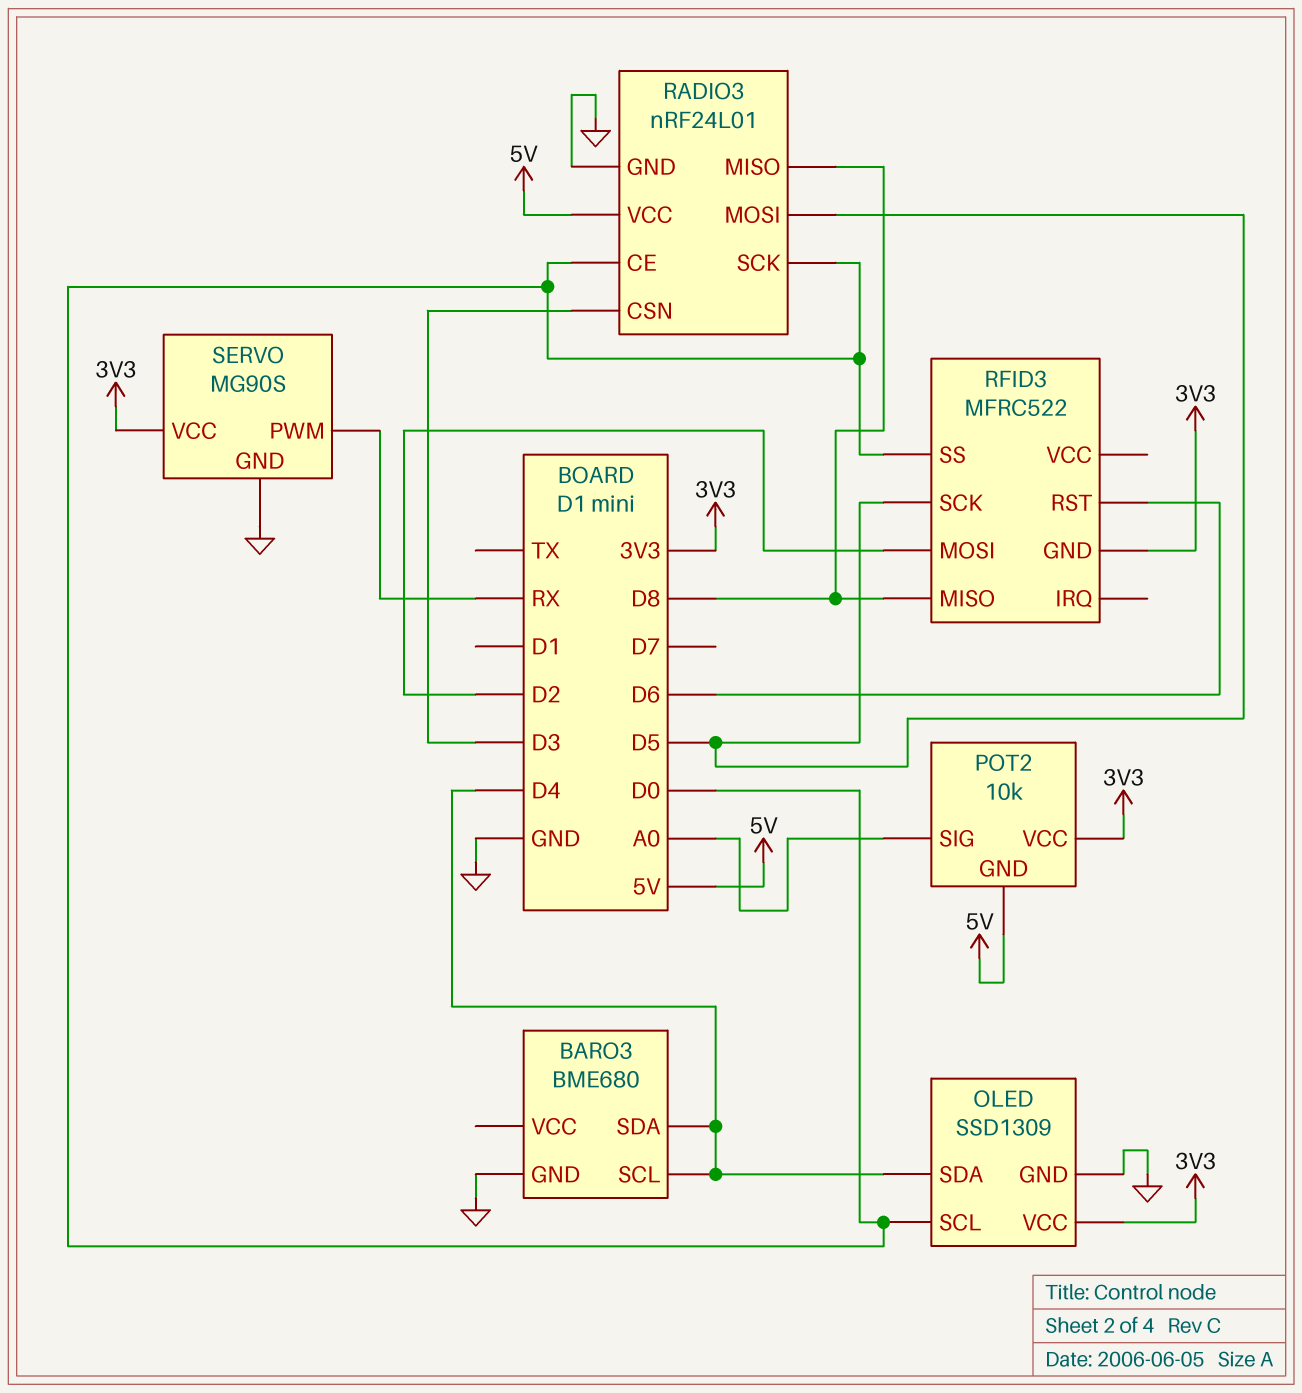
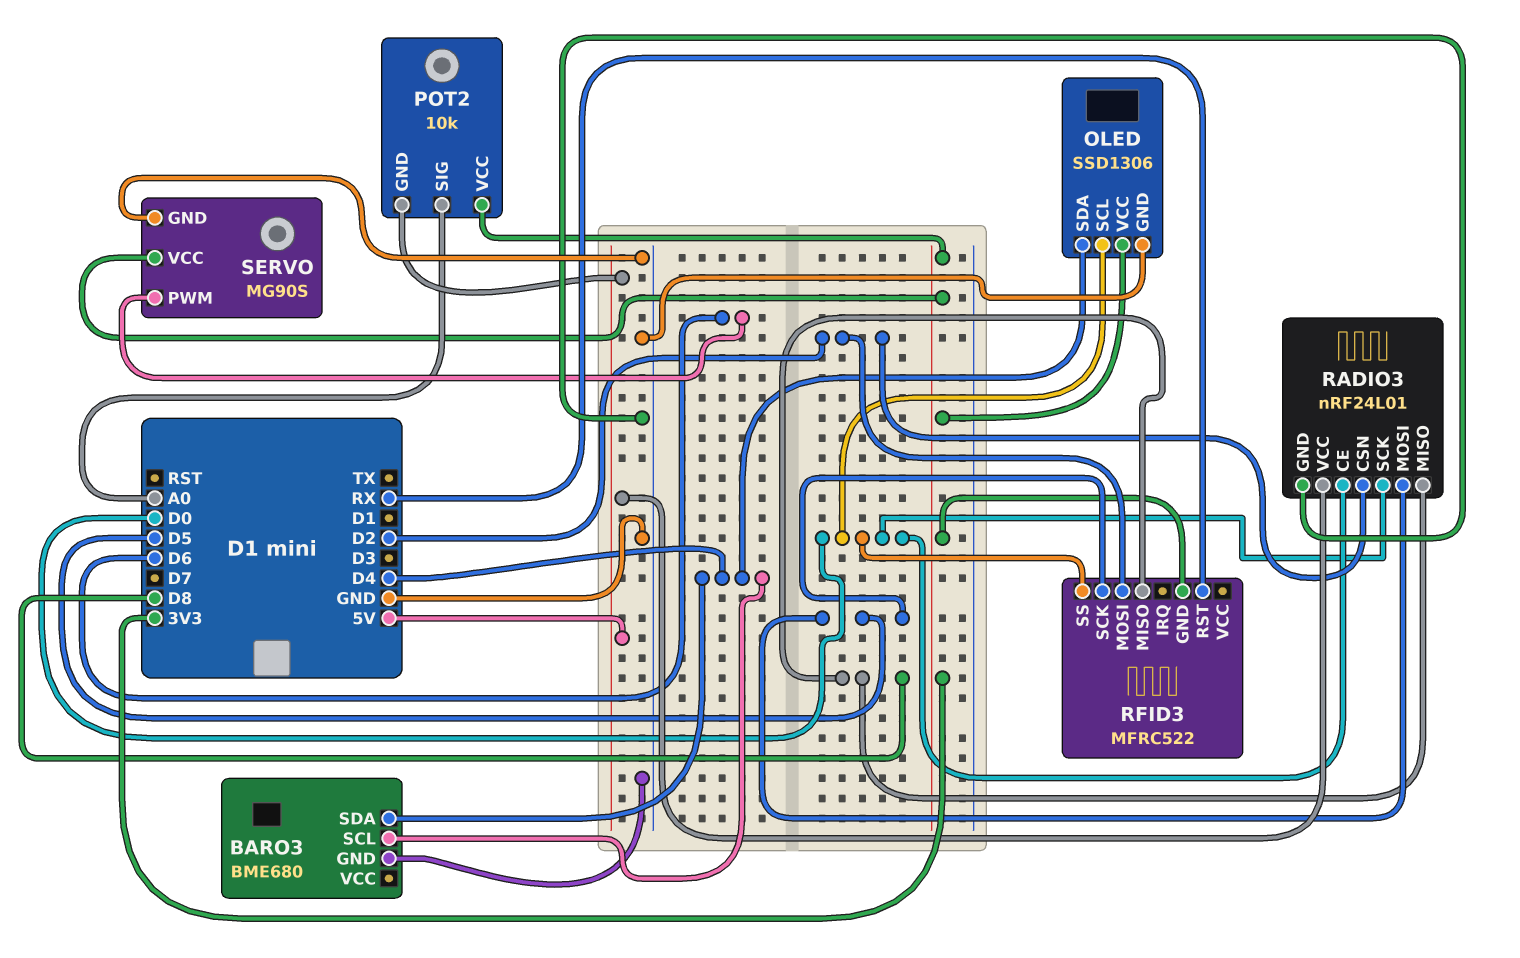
OLED: SSD1309 -> SSD1306
RADIO3 pin CSN: D3 -> D2
RFID3 pin RST: D6 -> RX
SERVO pin PWM: RX -> D6

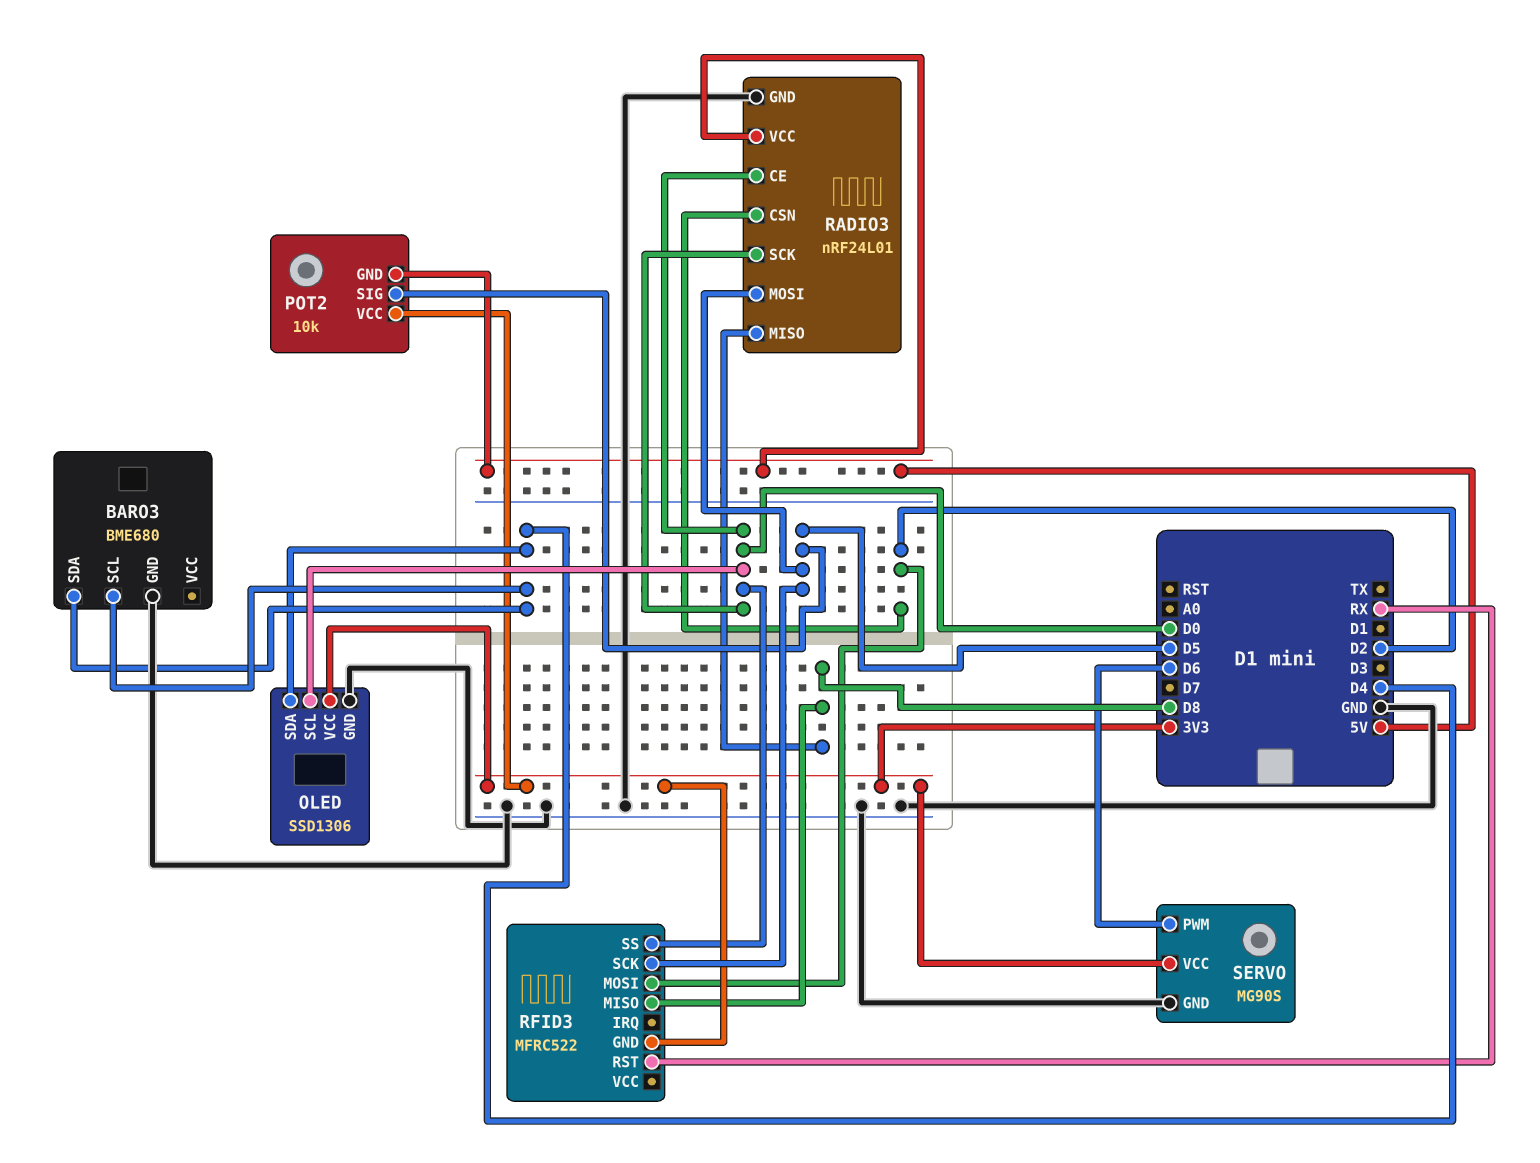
POT2 pin SIG: A0 -> D5

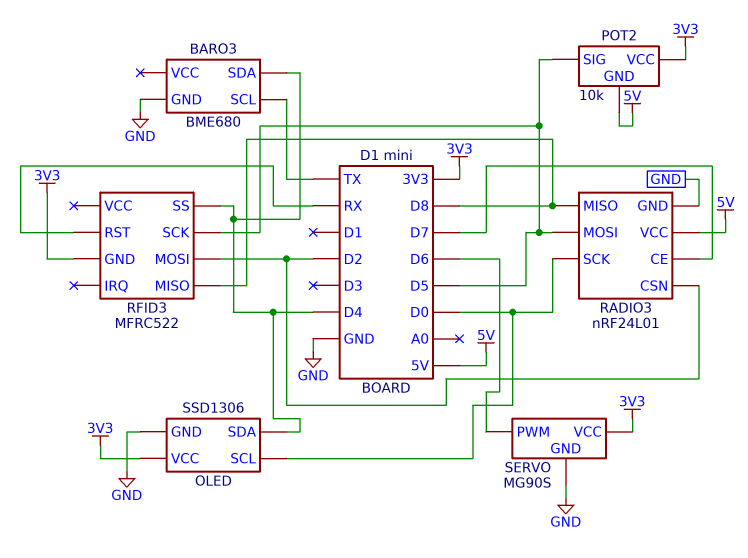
BARO3 pin SCL: D4 -> TX
RADIO3 pin CE: D0 -> D7
RFID3 pin SS: D0 -> D4

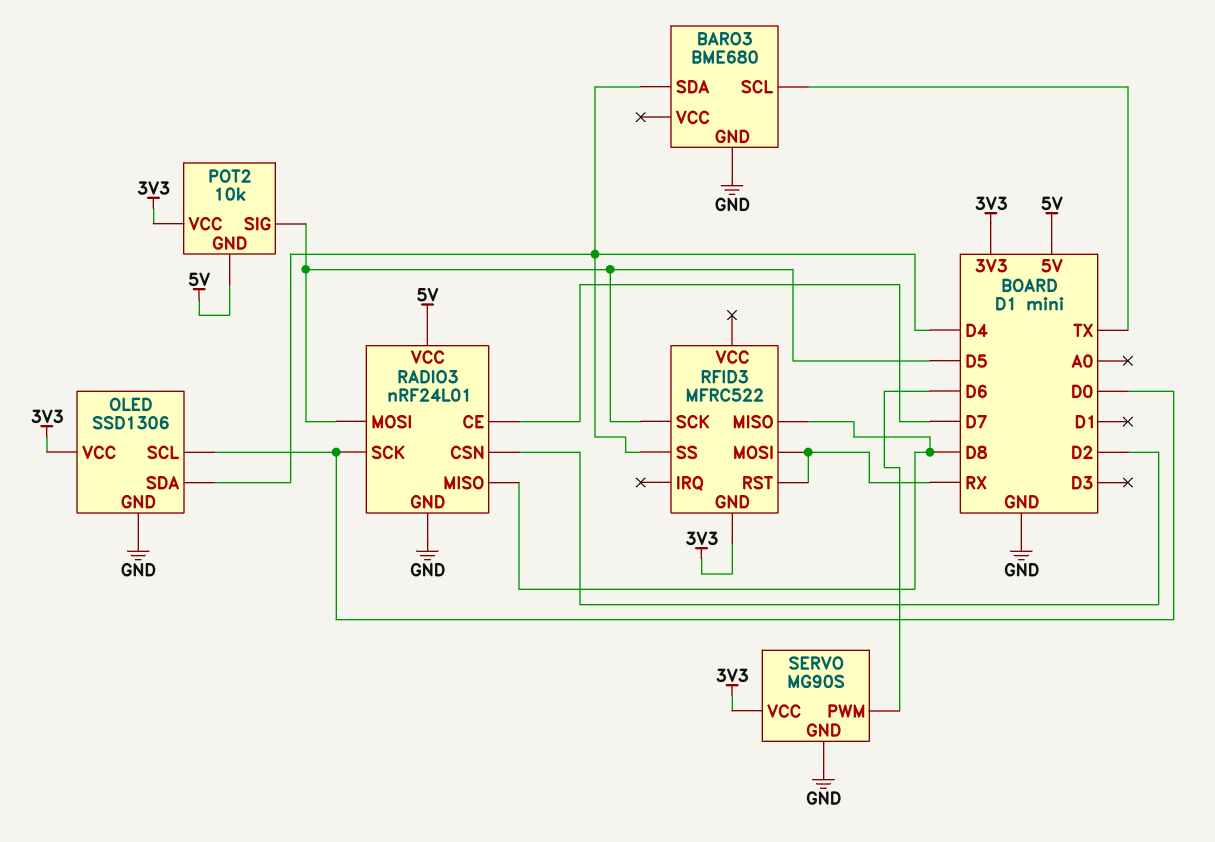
RFID3 pin MOSI: D2 -> RX

